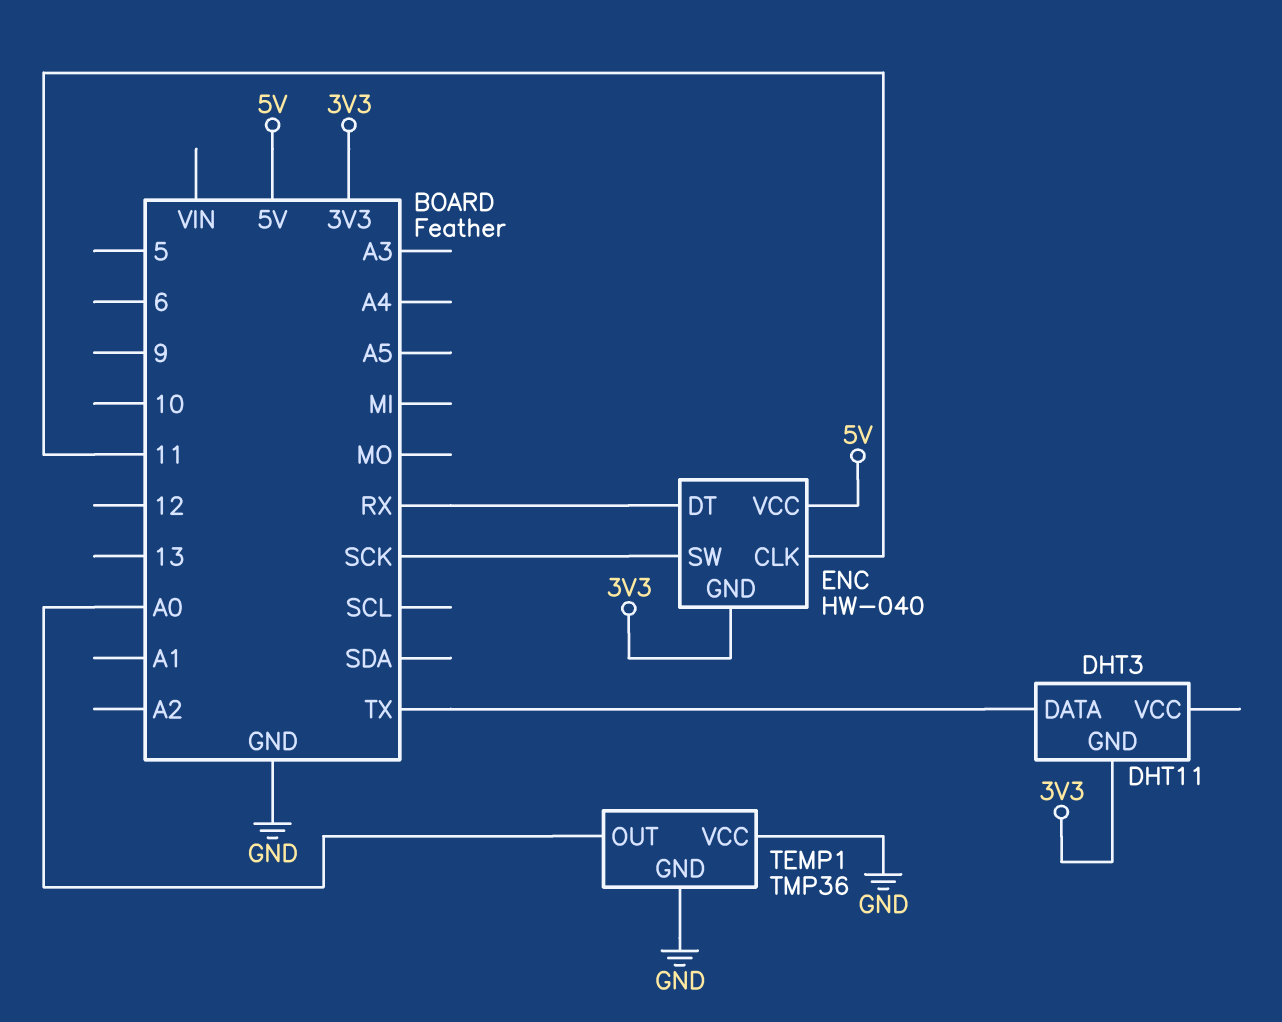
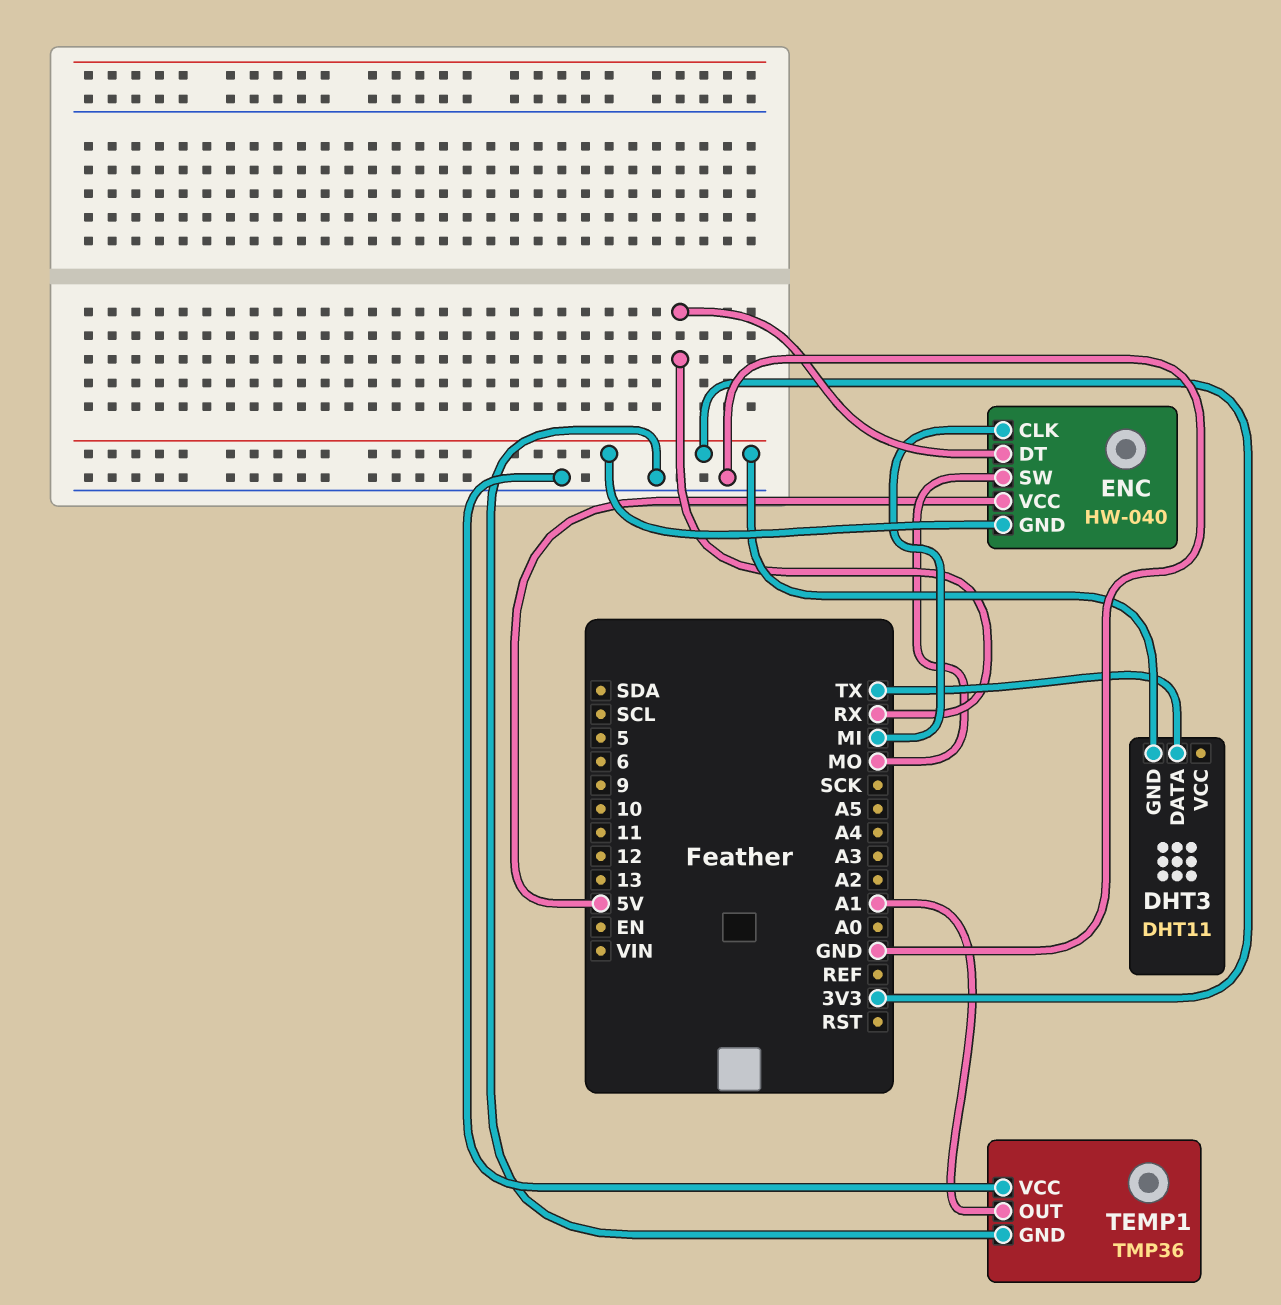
ENC pin CLK: 11 -> MI
ENC pin SW: SCK -> MO
TEMP1 pin OUT: A0 -> A1

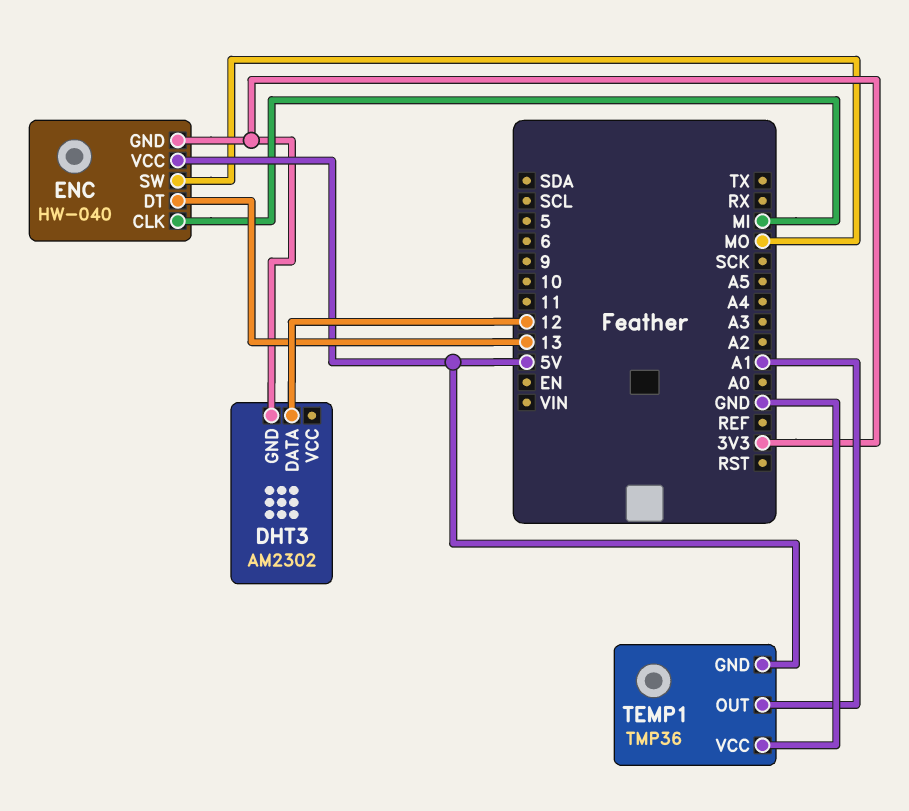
DHT3: DHT11 -> AM2302
DHT3 pin DATA: TX -> 12
ENC pin DT: RX -> 13
TEMP1 pin GND: GND -> 5V

